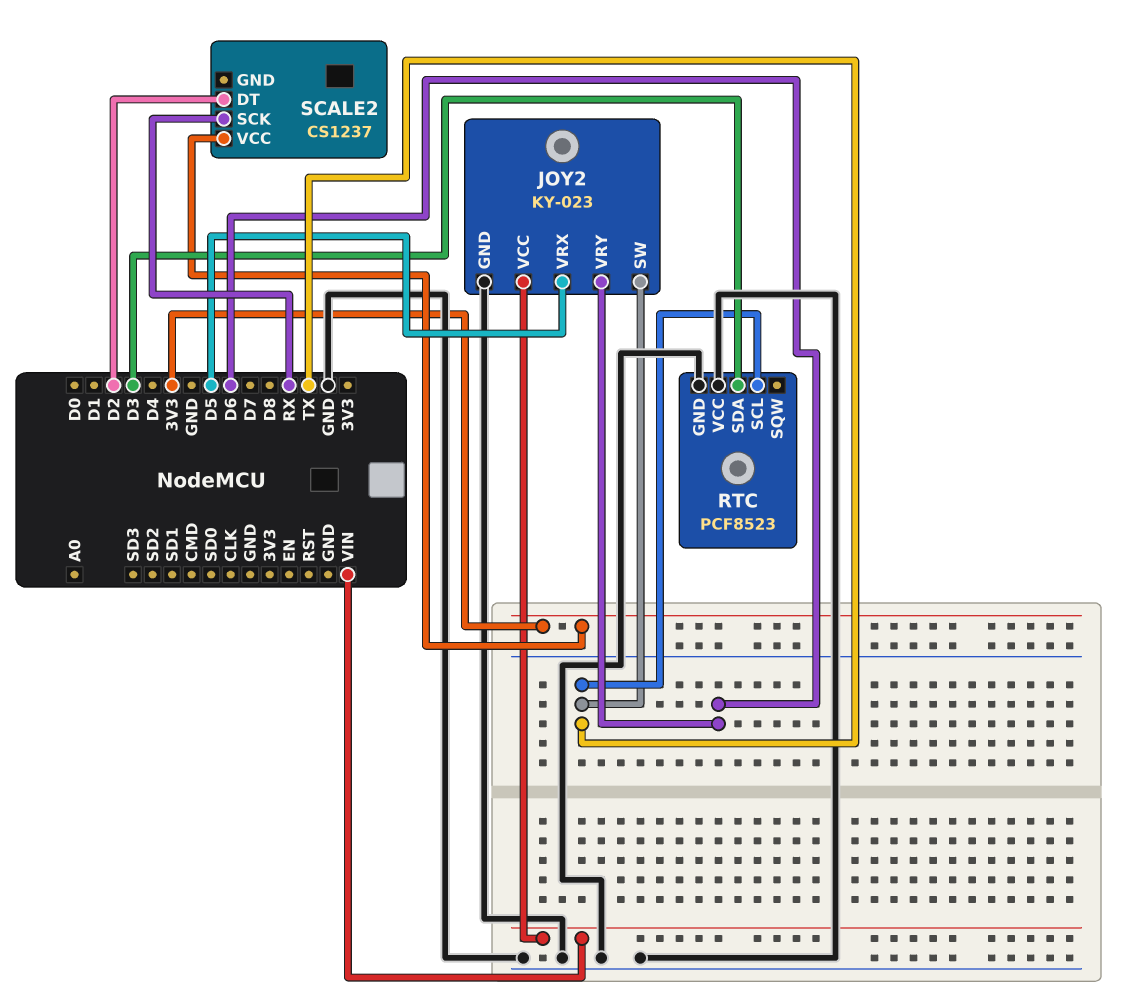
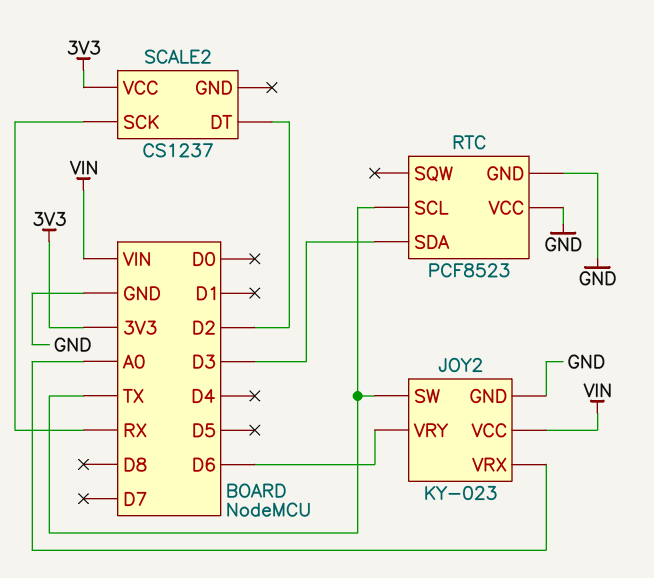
JOY2 pin VRX: D5 -> A0

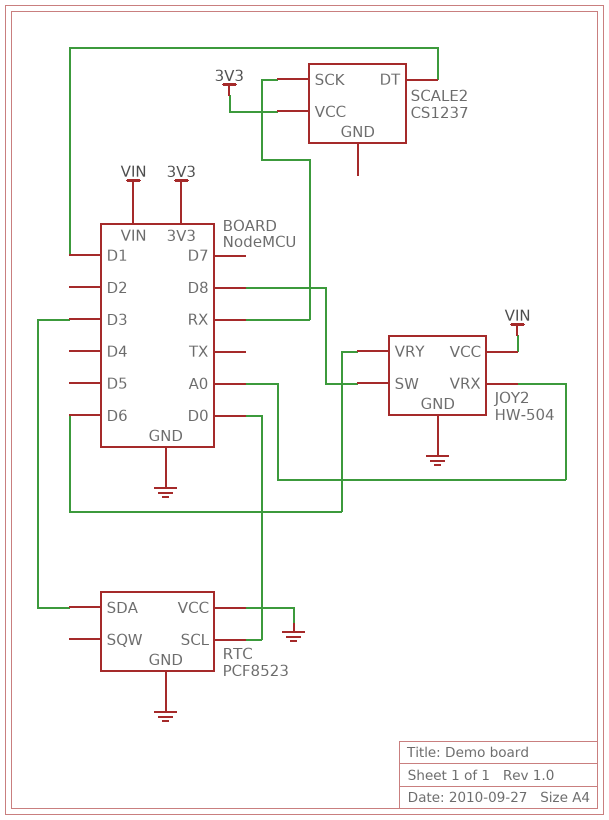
JOY2: KY-023 -> HW-504
JOY2 pin SW: TX -> D8
RTC pin SCL: TX -> D0
SCALE2 pin DT: D2 -> D1

